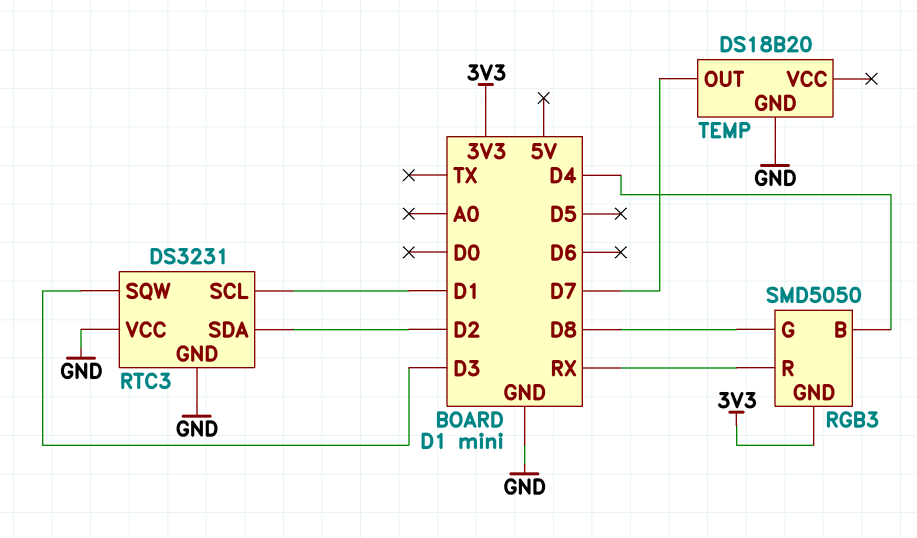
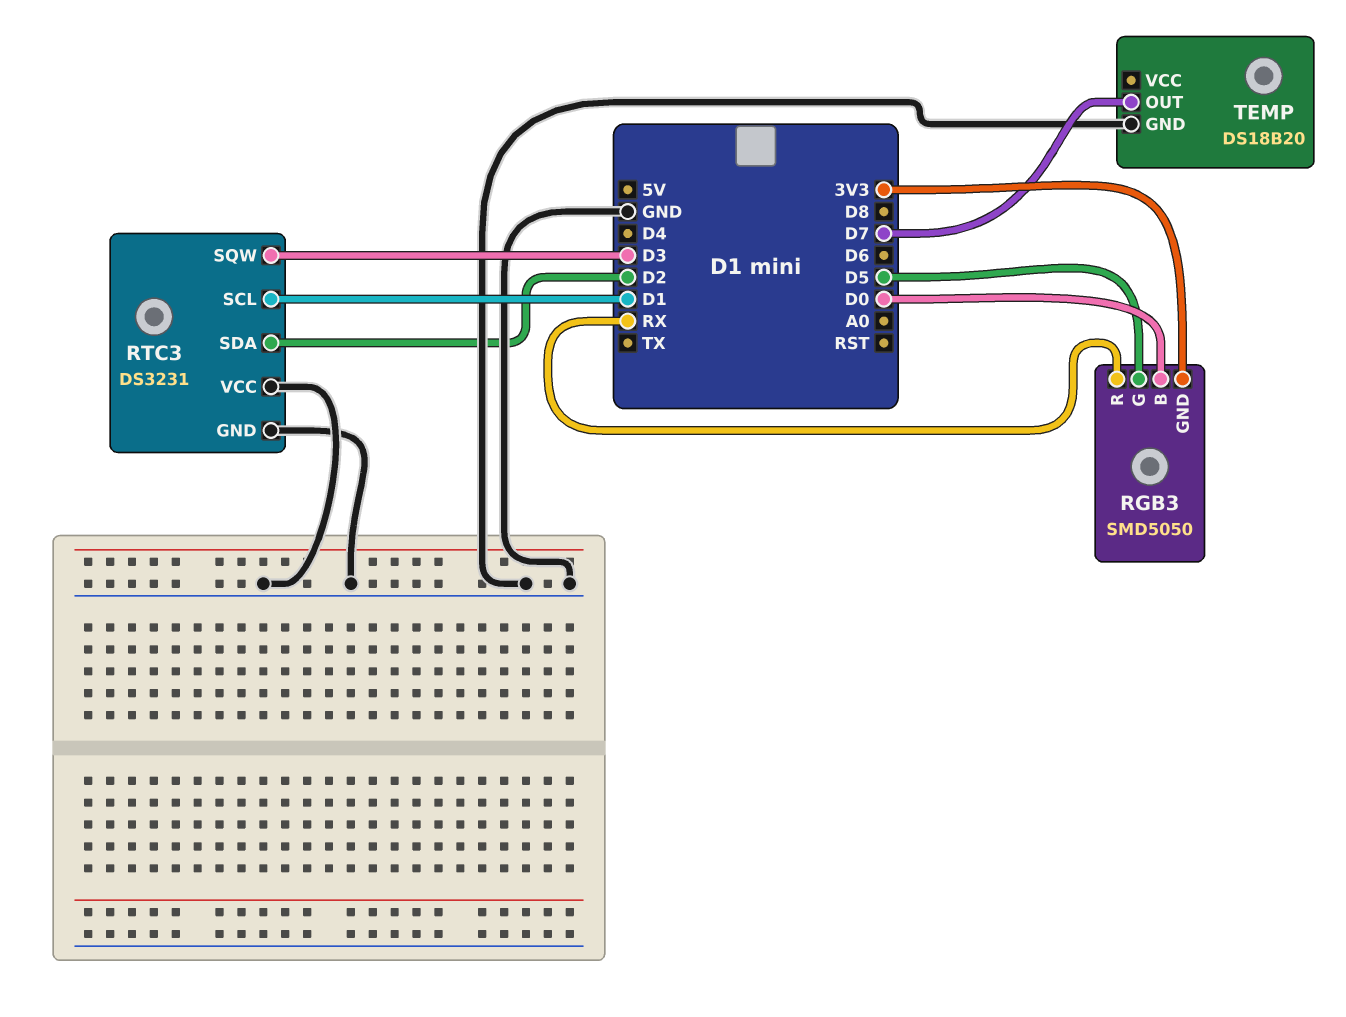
RGB3 pin B: D4 -> D0
RGB3 pin G: D8 -> D5

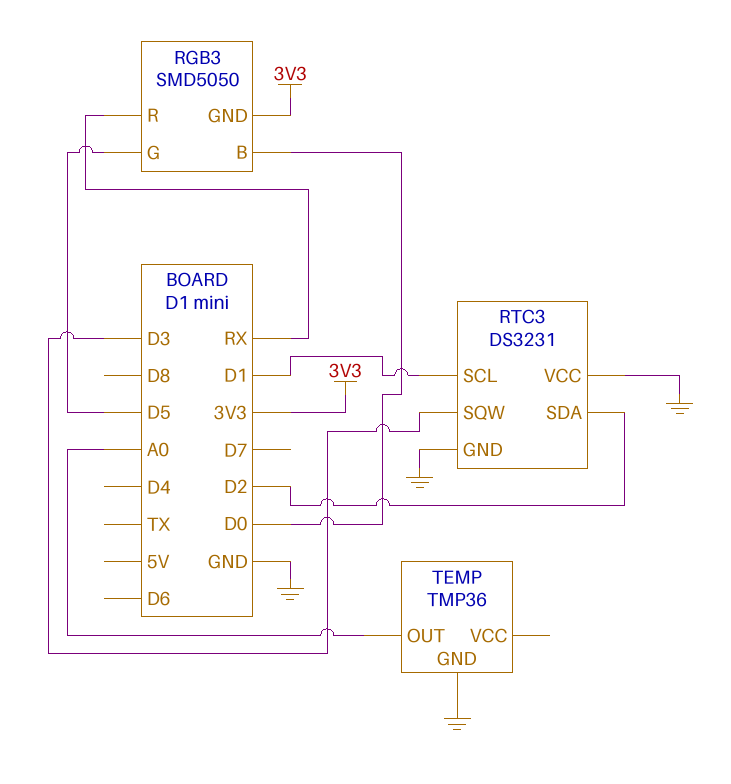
TEMP: DS18B20 -> TMP36
TEMP pin OUT: D7 -> A0

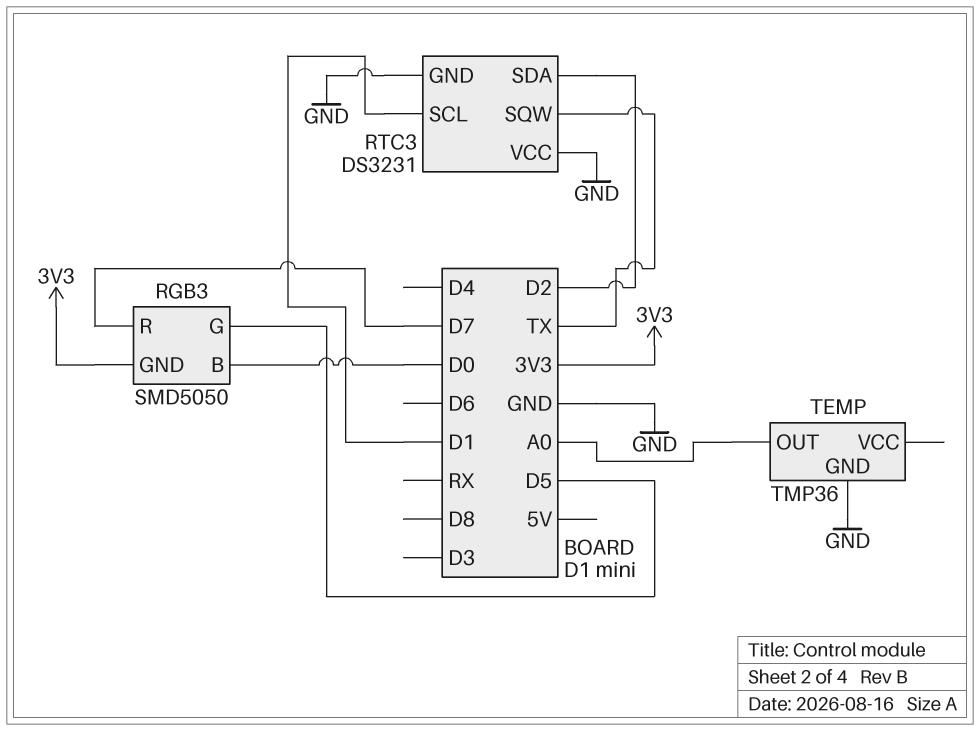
RGB3 pin R: RX -> D7
RTC3 pin SQW: D3 -> TX

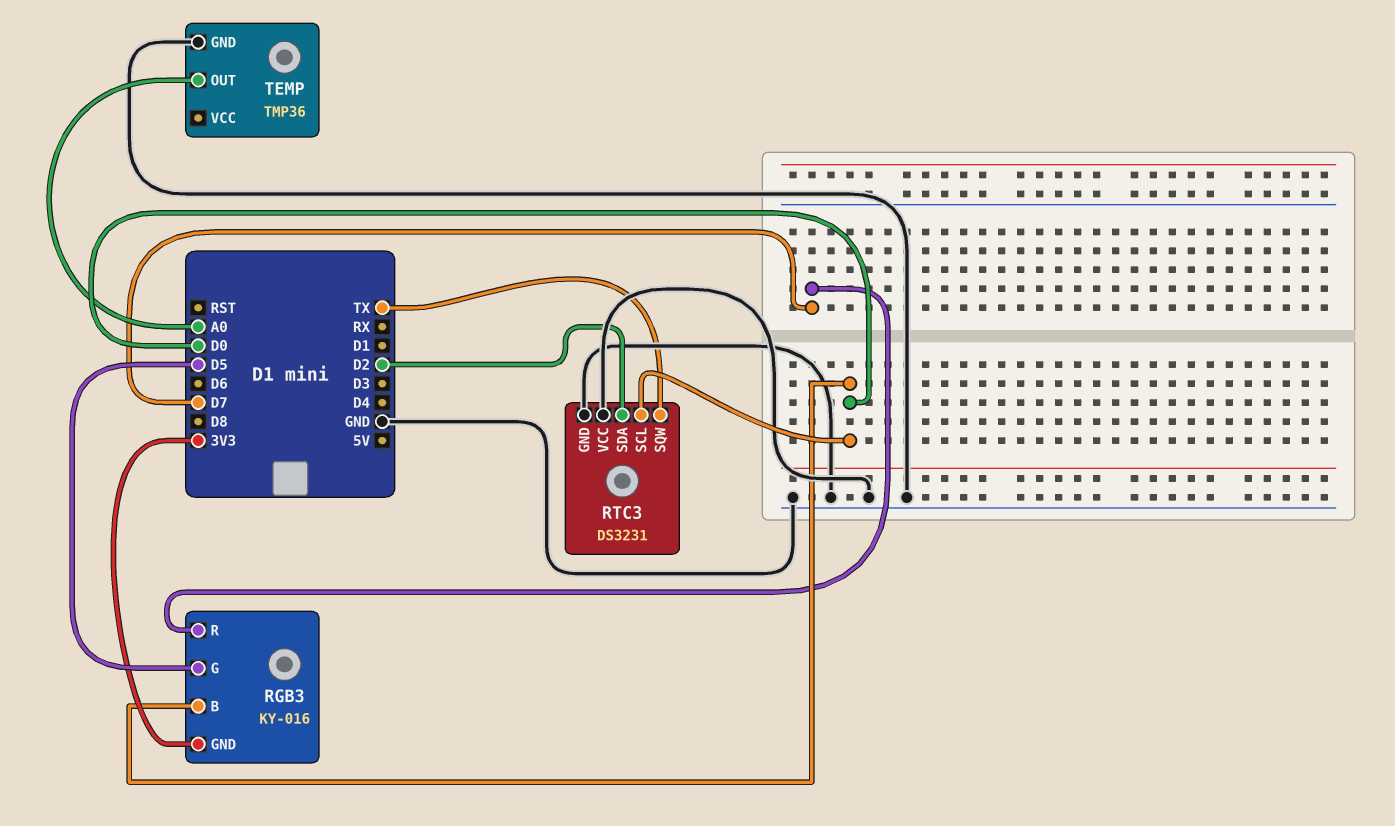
RGB3: SMD5050 -> KY-016
RTC3 pin SCL: D1 -> D0

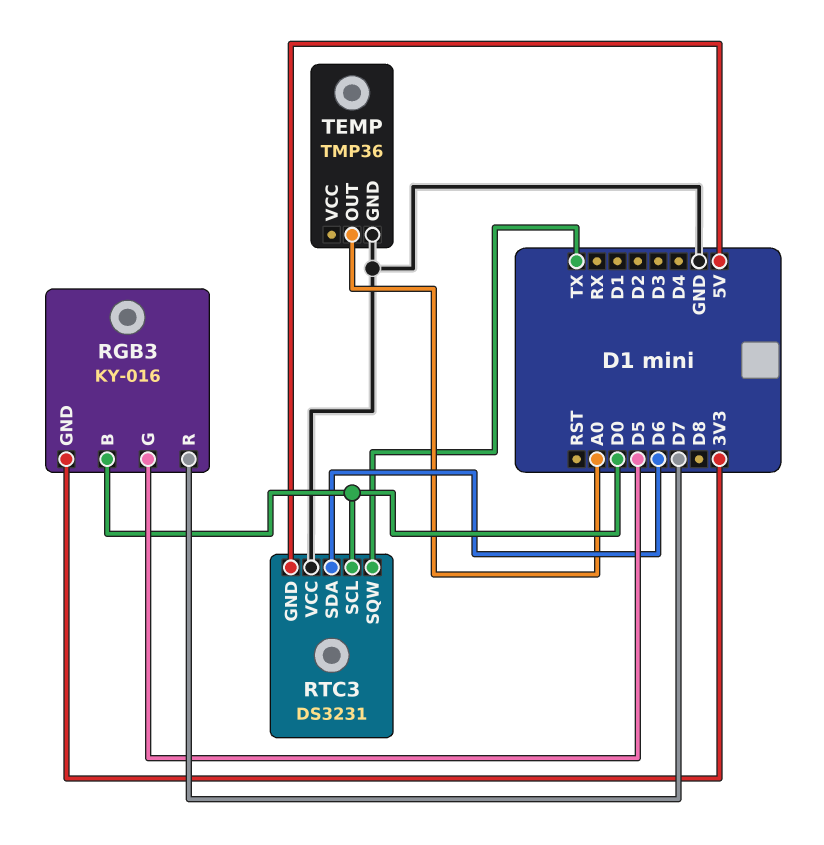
RTC3 pin GND: GND -> 5V
RTC3 pin SDA: D2 -> D6

